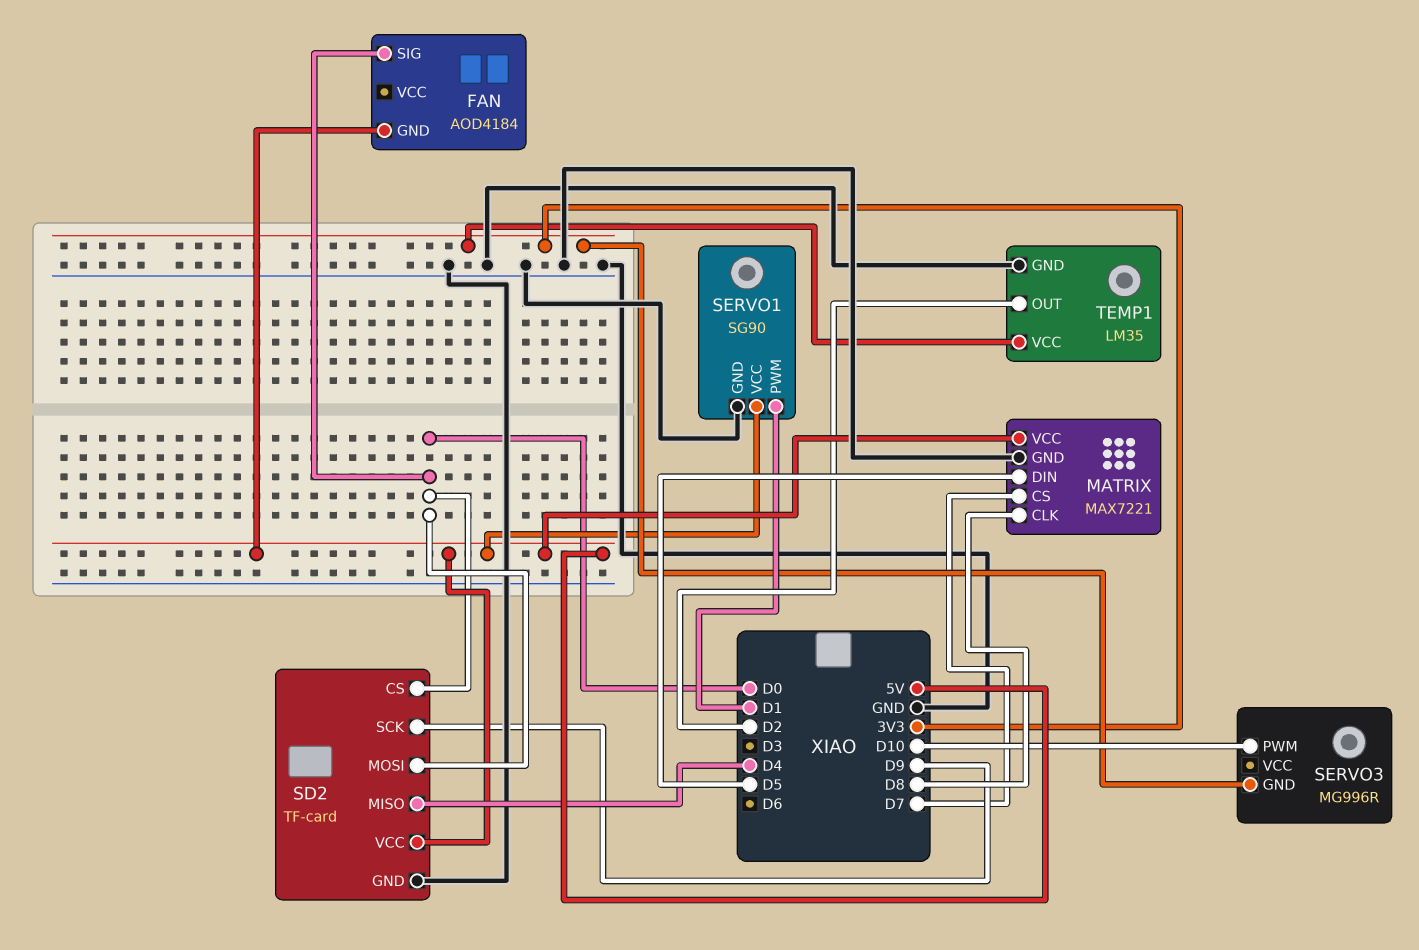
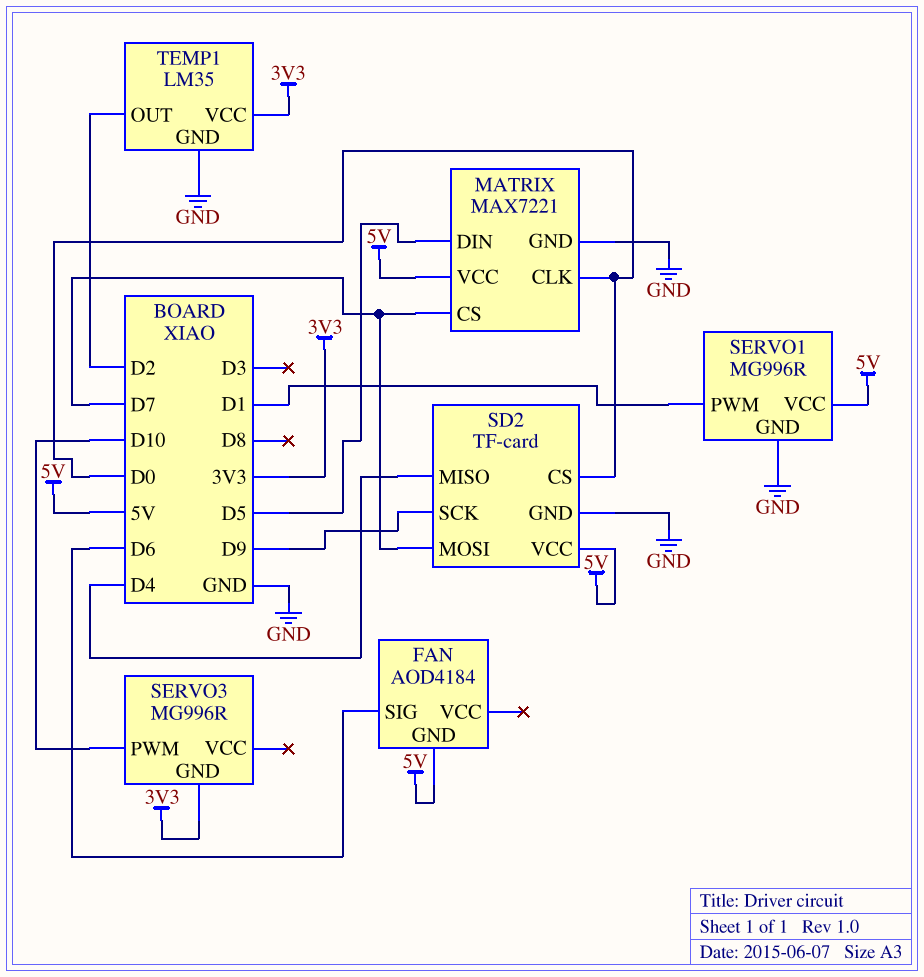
FAN pin SIG: D0 -> D6
MATRIX pin CLK: D8 -> D0
SD2 pin MOSI: D0 -> D7
SERVO1: SG90 -> MG996R

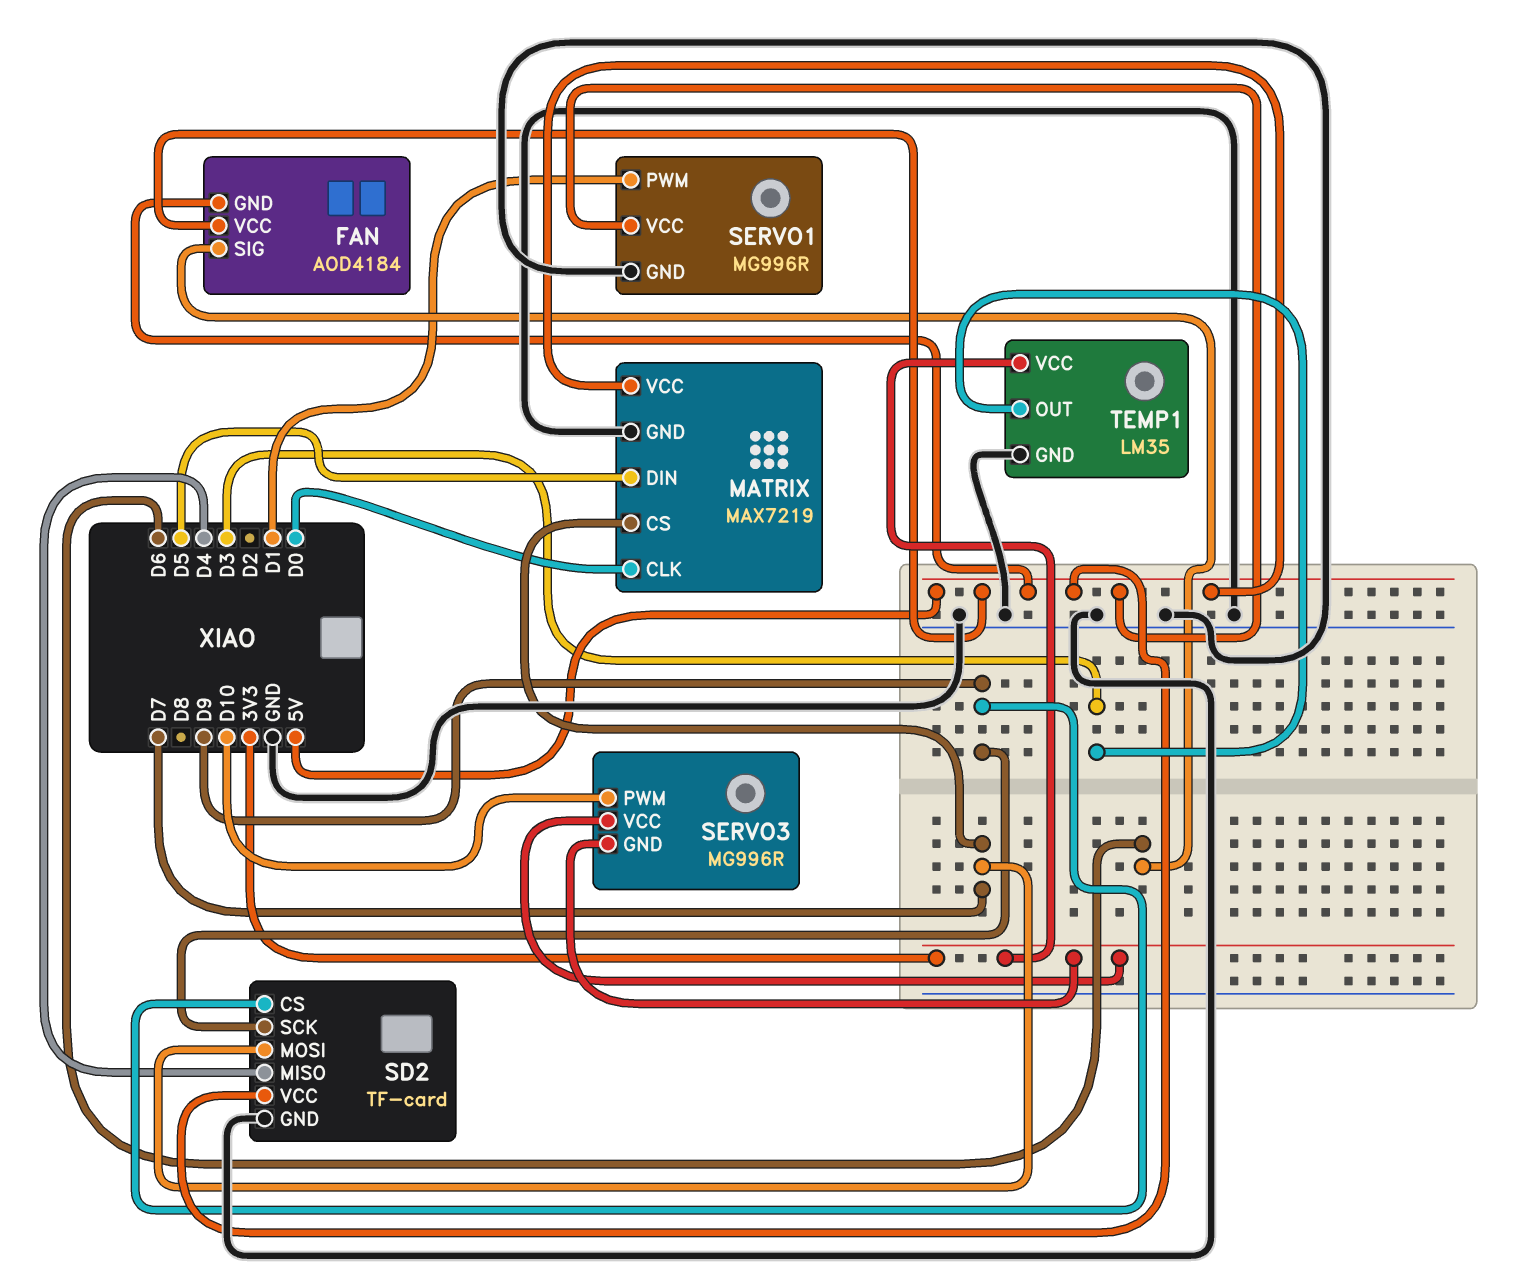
FAN pin VCC: none -> 5V
MATRIX: MAX7221 -> MAX7219
SD2 pin CS: D0 -> D9
SERVO3 pin VCC: none -> 3V3
TEMP1 pin OUT: D2 -> D3

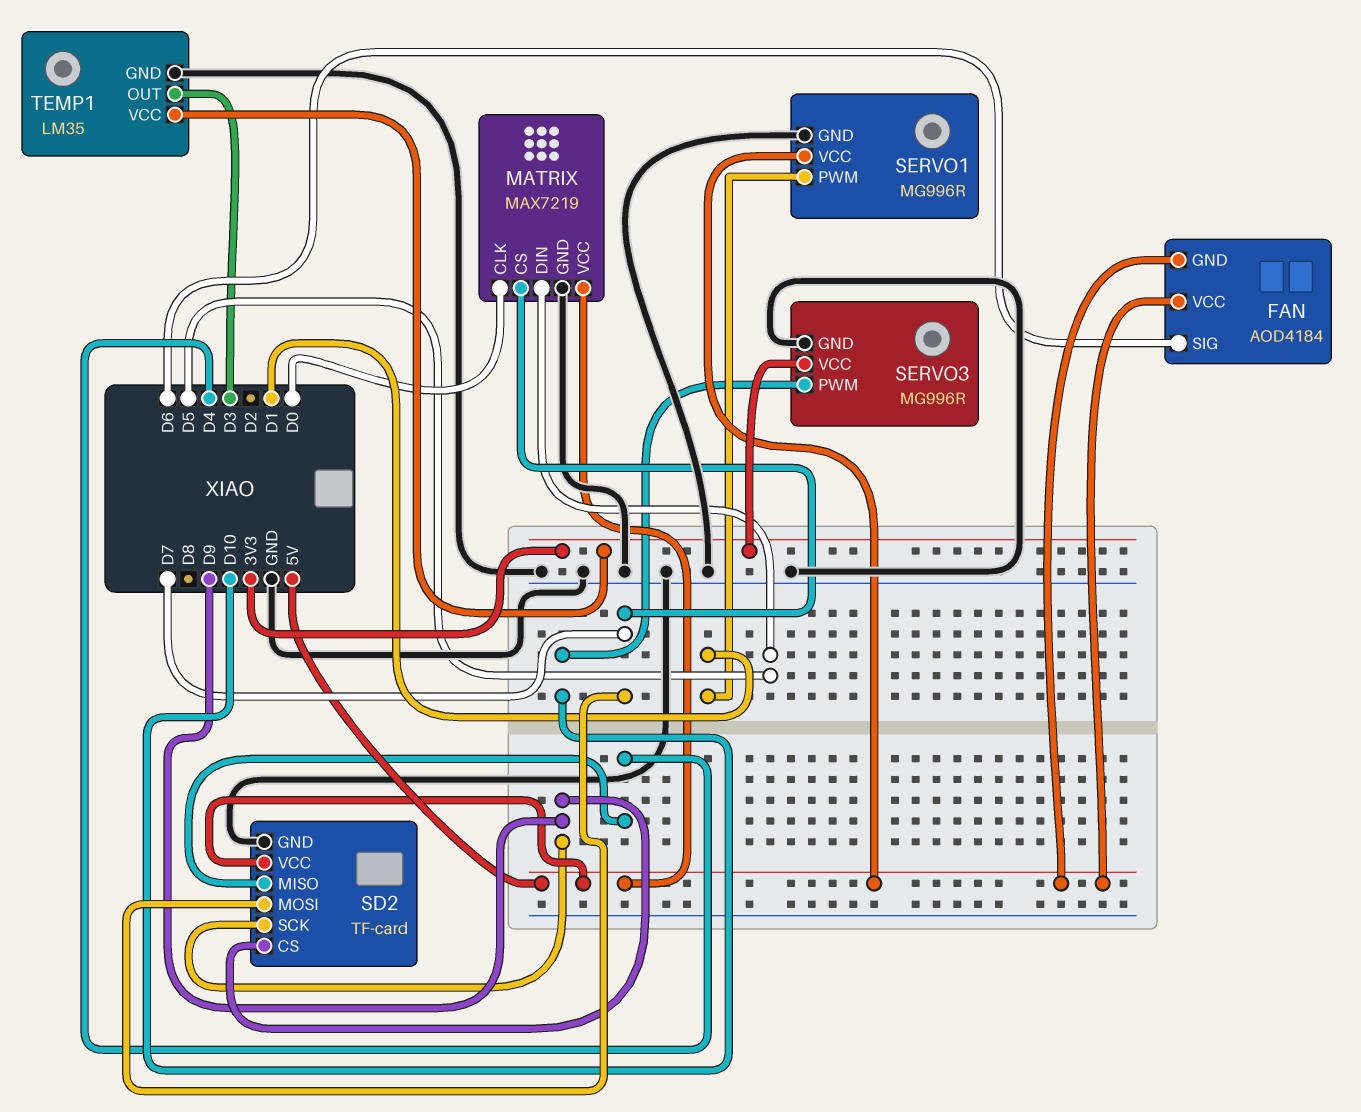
SERVO3 pin GND: 3V3 -> GND

